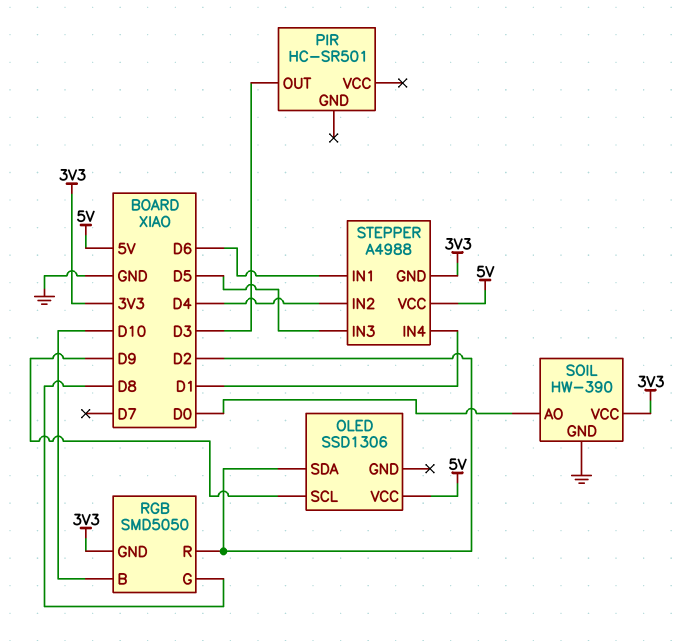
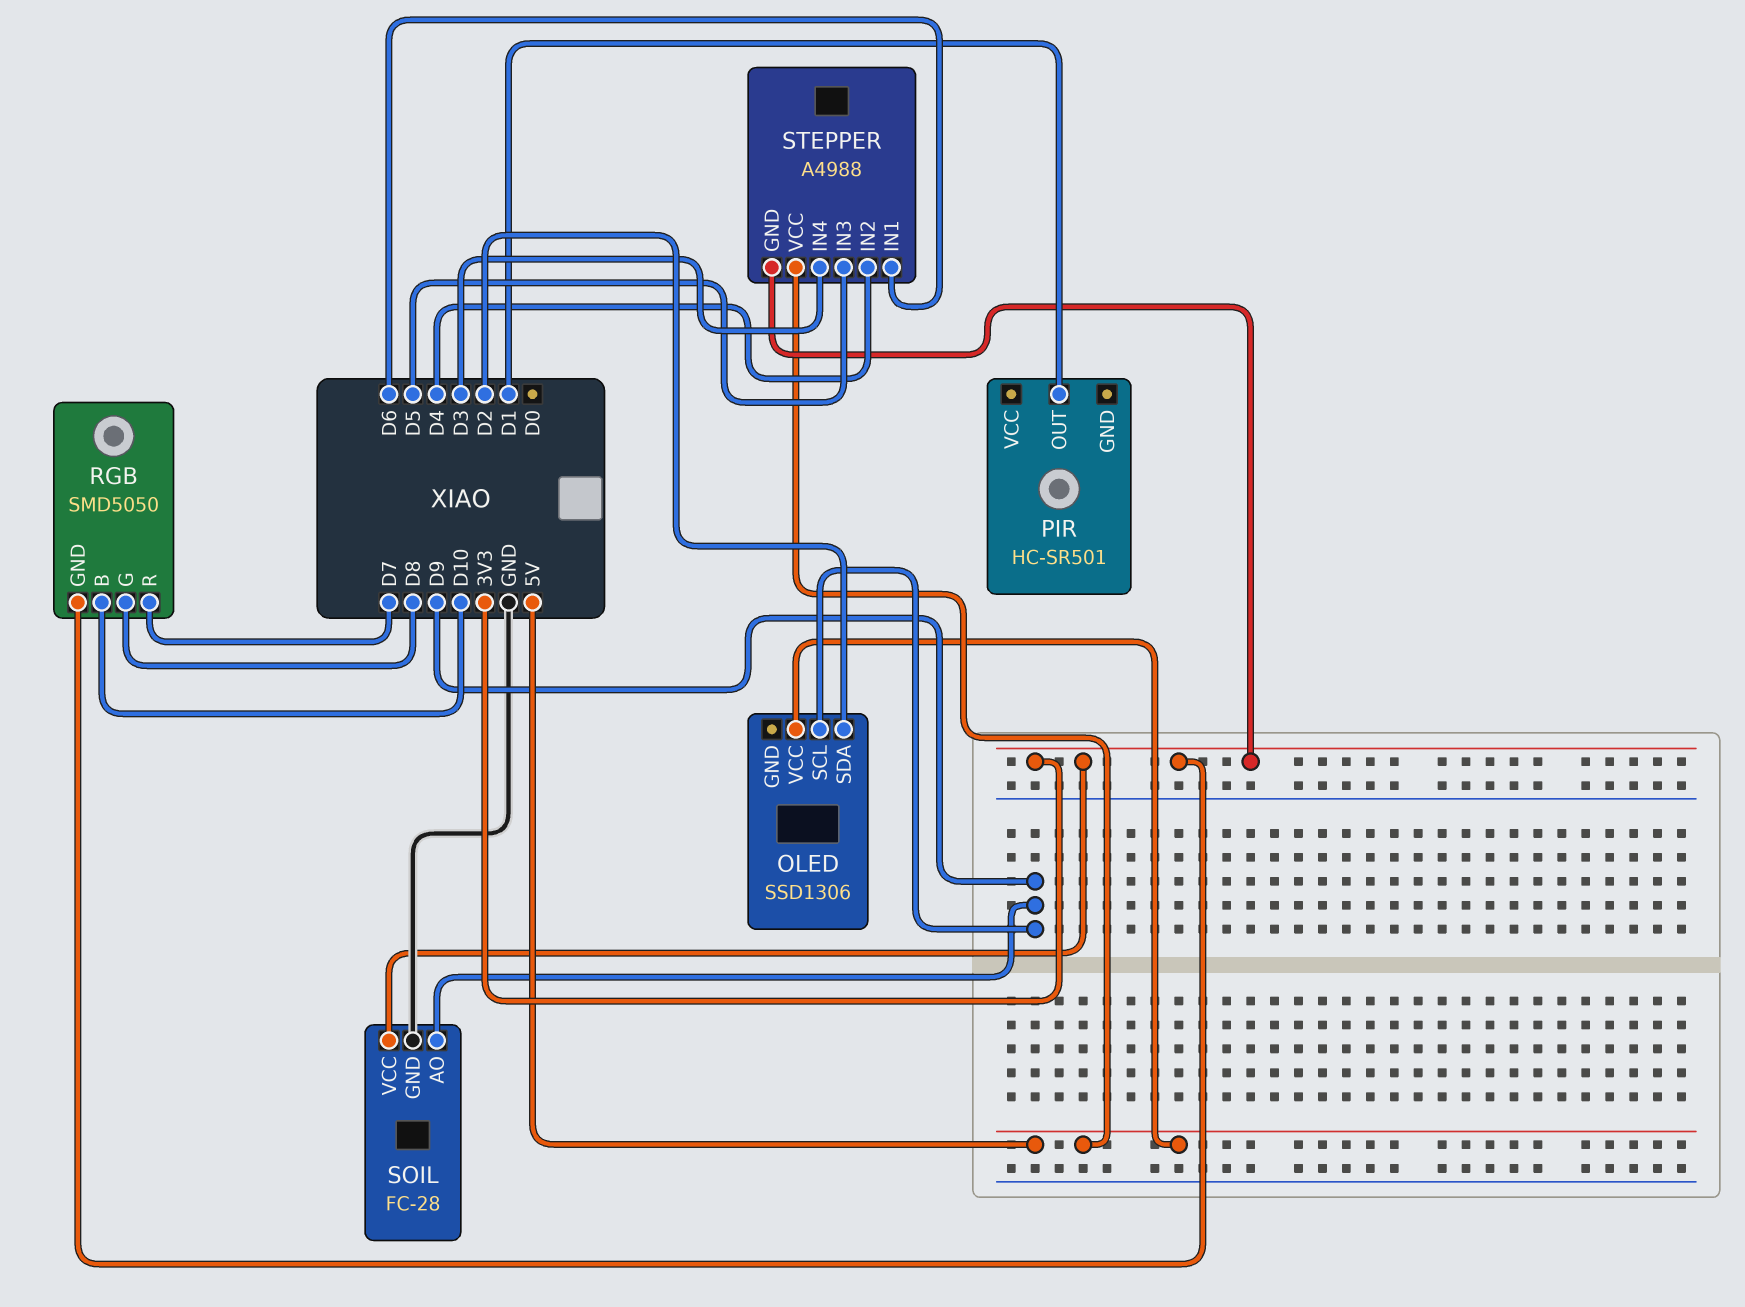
PIR pin OUT: D3 -> D1
RGB pin R: D2 -> D7
SOIL: HW-390 -> FC-28
SOIL pin AO: D0 -> D9
STEPPER pin IN4: D1 -> D3

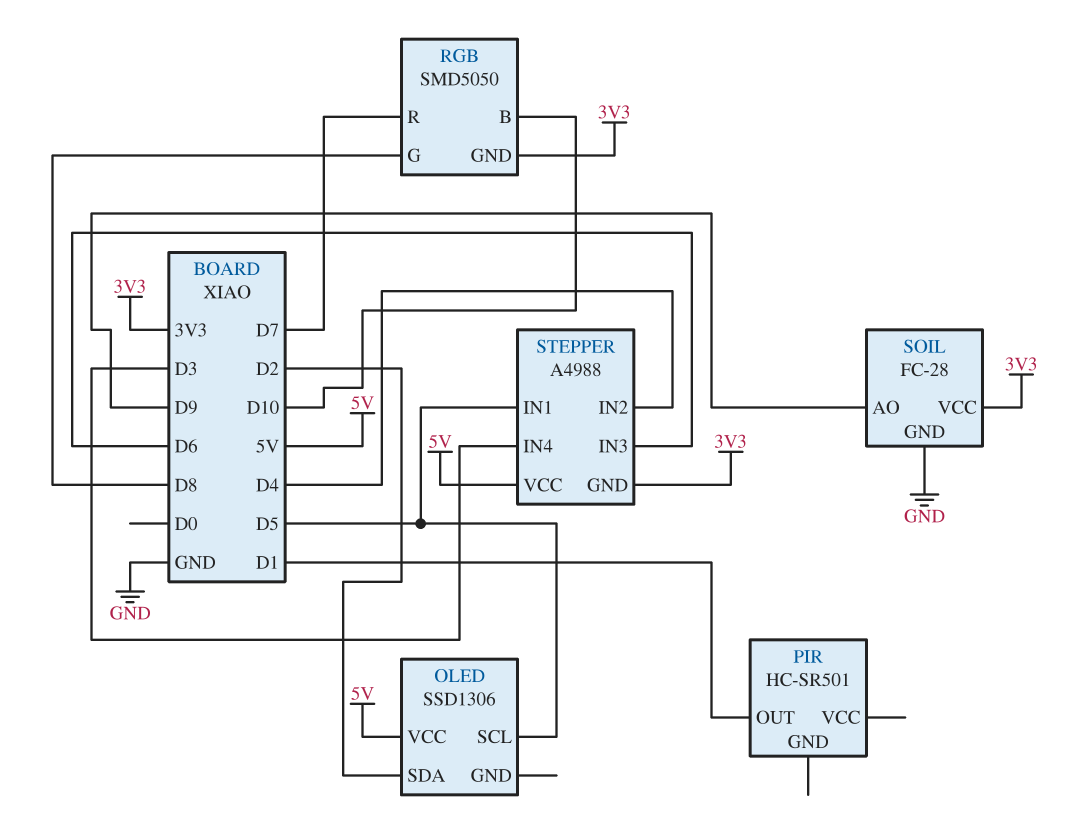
OLED pin SCL: D9 -> D5
STEPPER pin IN1: D6 -> D5
STEPPER pin IN3: D5 -> D6

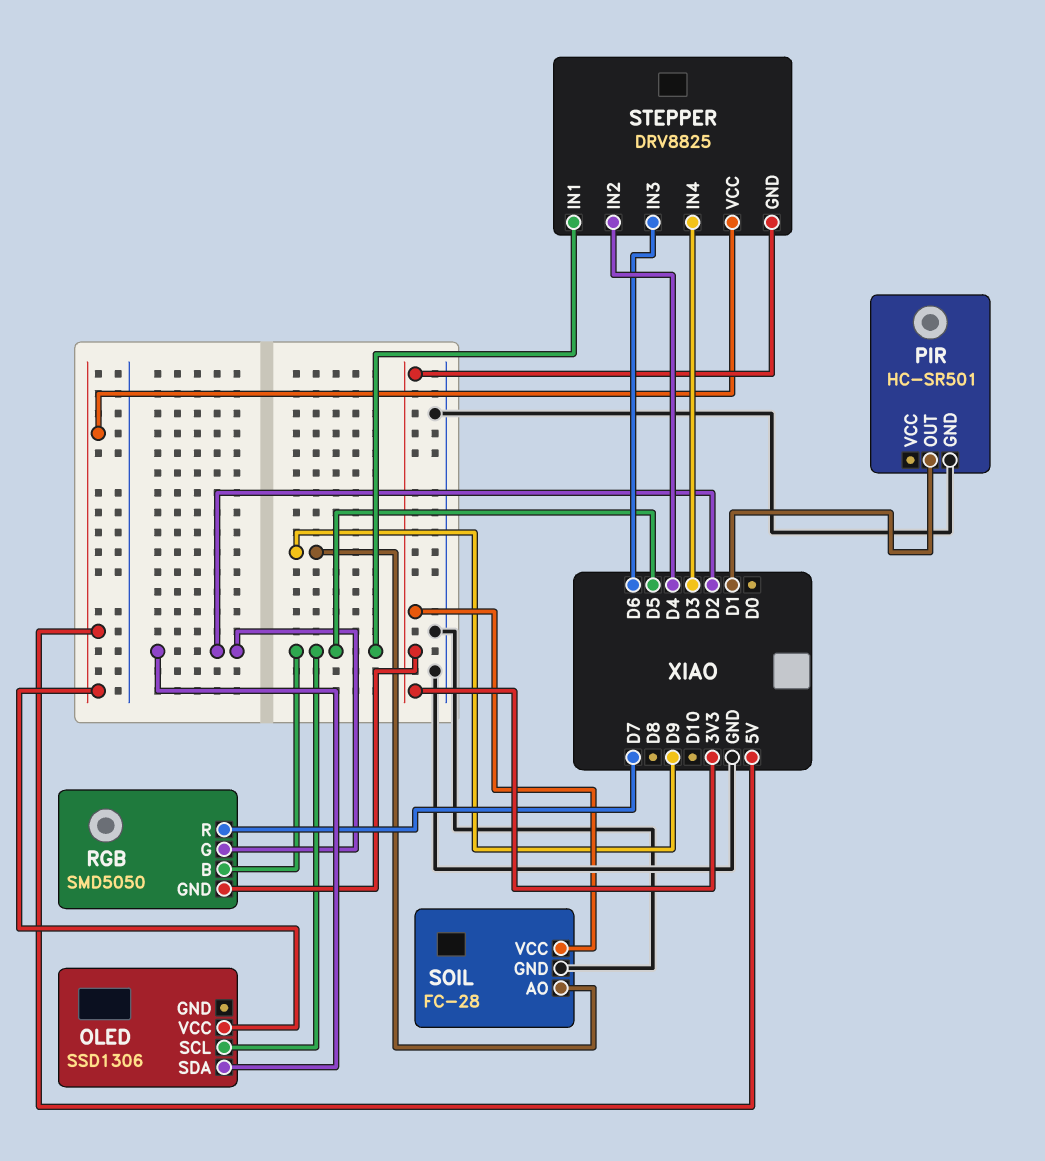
PIR pin GND: none -> GND
RGB pin B: D10 -> D5
RGB pin G: D8 -> D2
STEPPER: A4988 -> DRV8825

